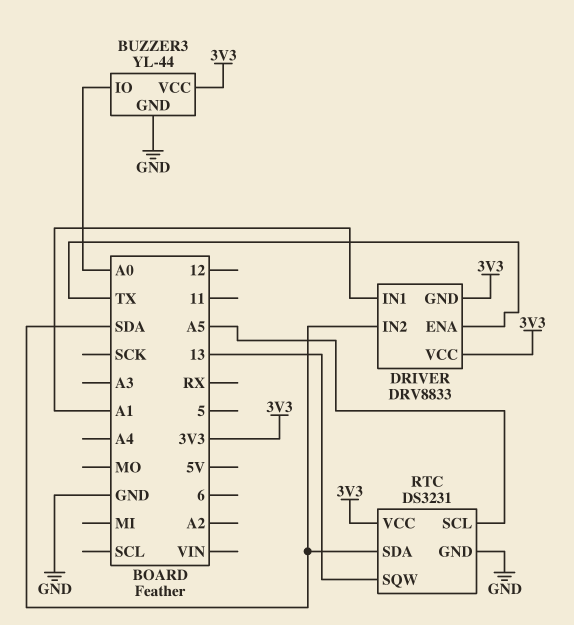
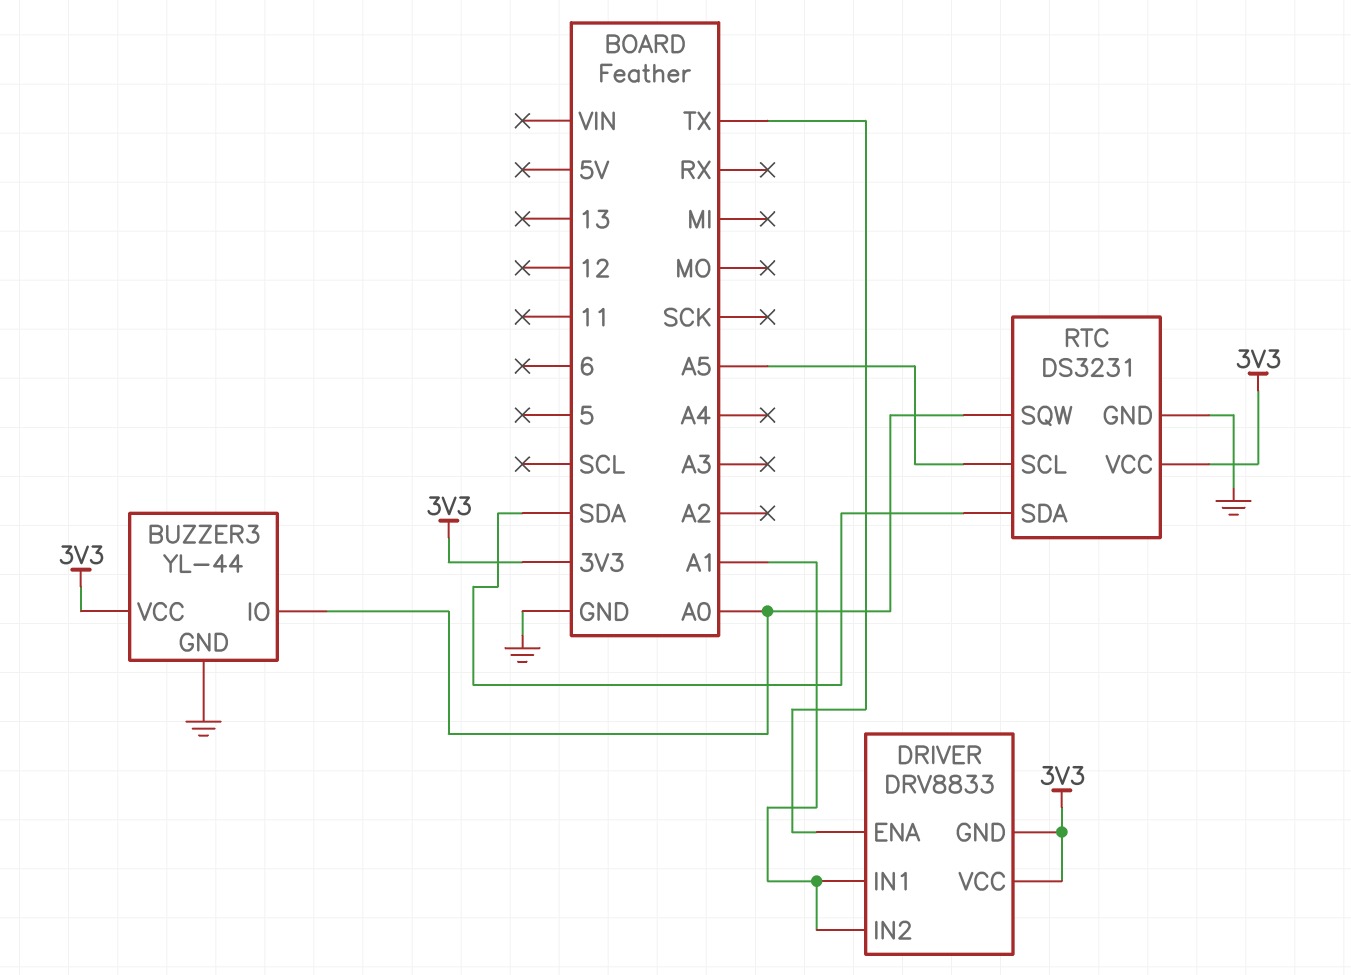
DRIVER pin IN2: SDA -> A1
RTC pin SQW: 13 -> A0

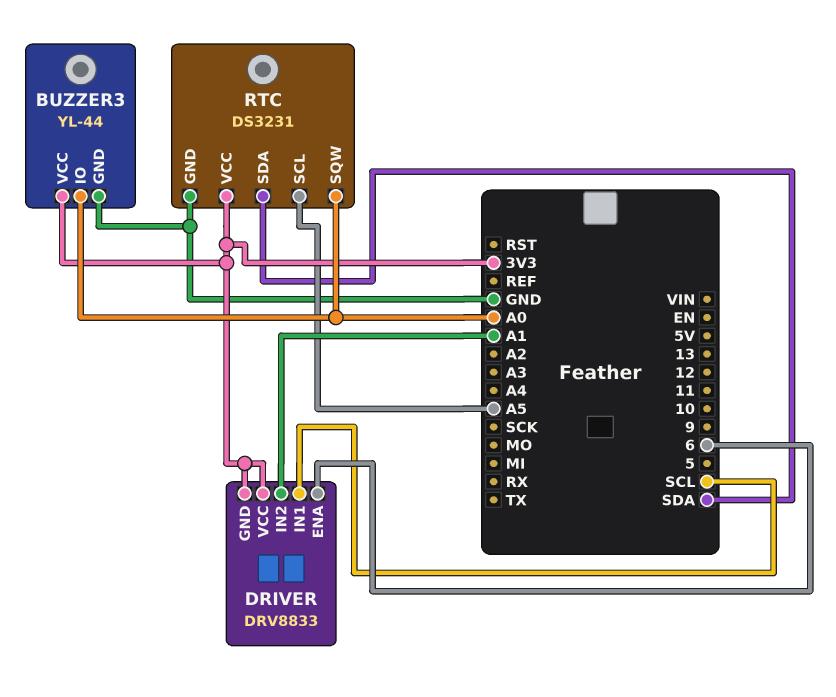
DRIVER pin ENA: TX -> 6
DRIVER pin IN1: A1 -> SCL

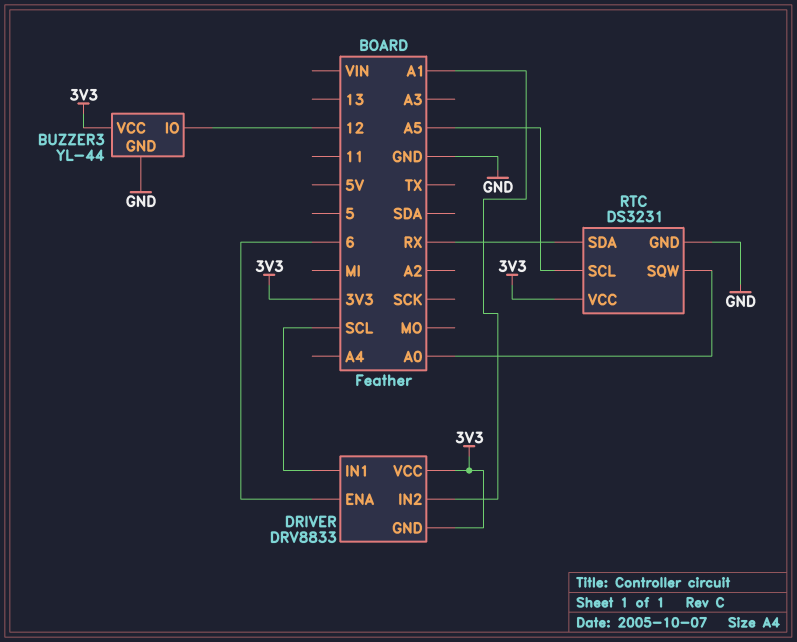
BUZZER3 pin IO: A0 -> 12
RTC pin SDA: SDA -> RX

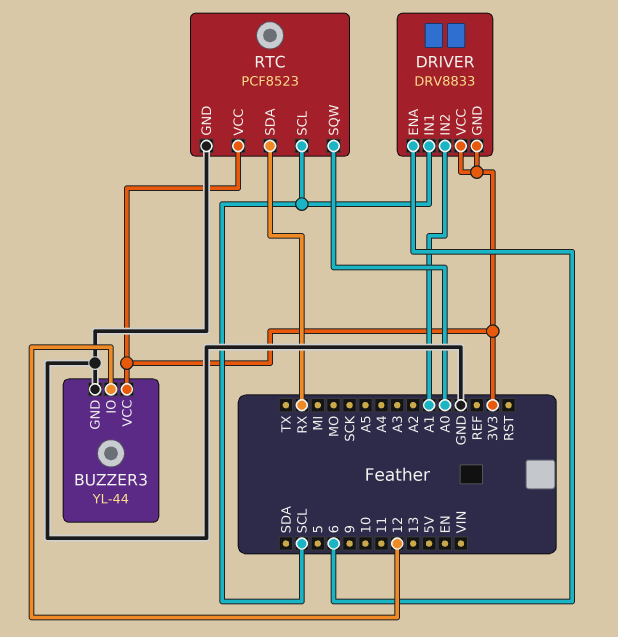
RTC: DS3231 -> PCF8523
RTC pin SCL: A5 -> SCL

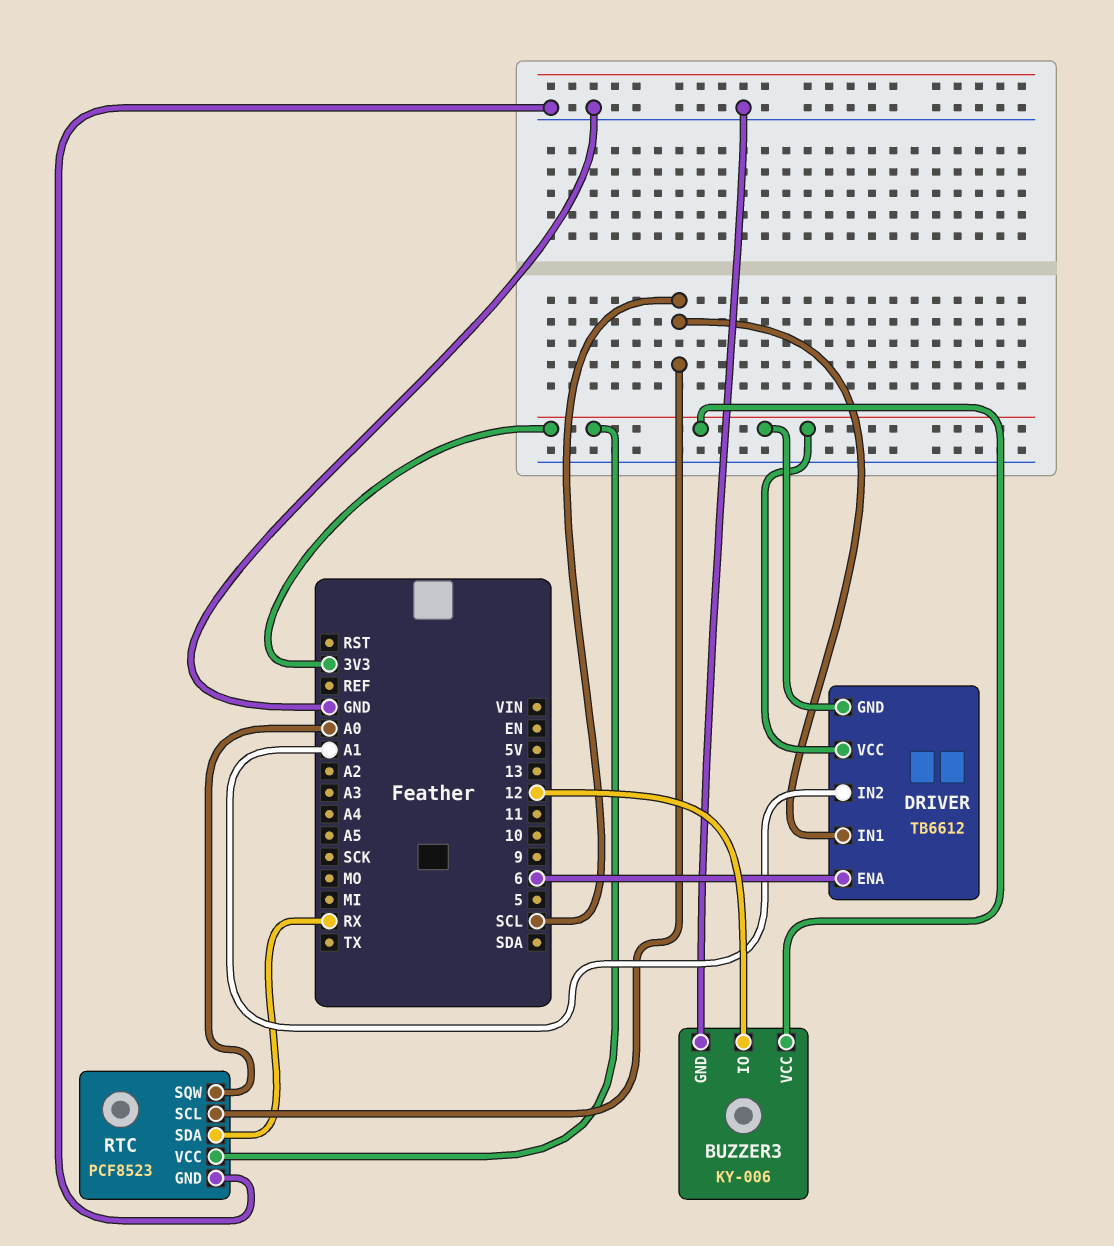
BUZZER3: YL-44 -> KY-006
DRIVER: DRV8833 -> TB6612

